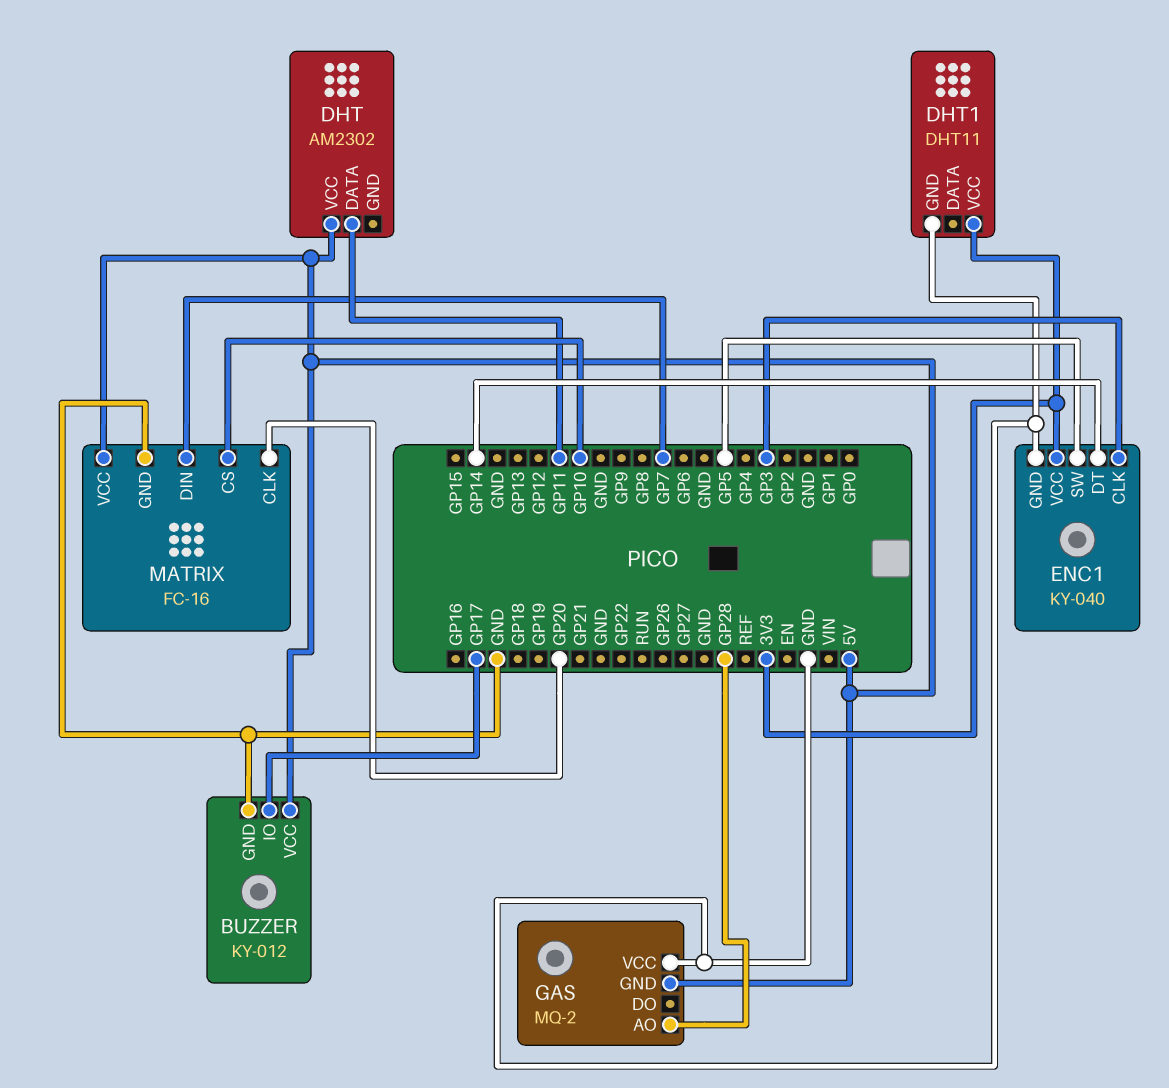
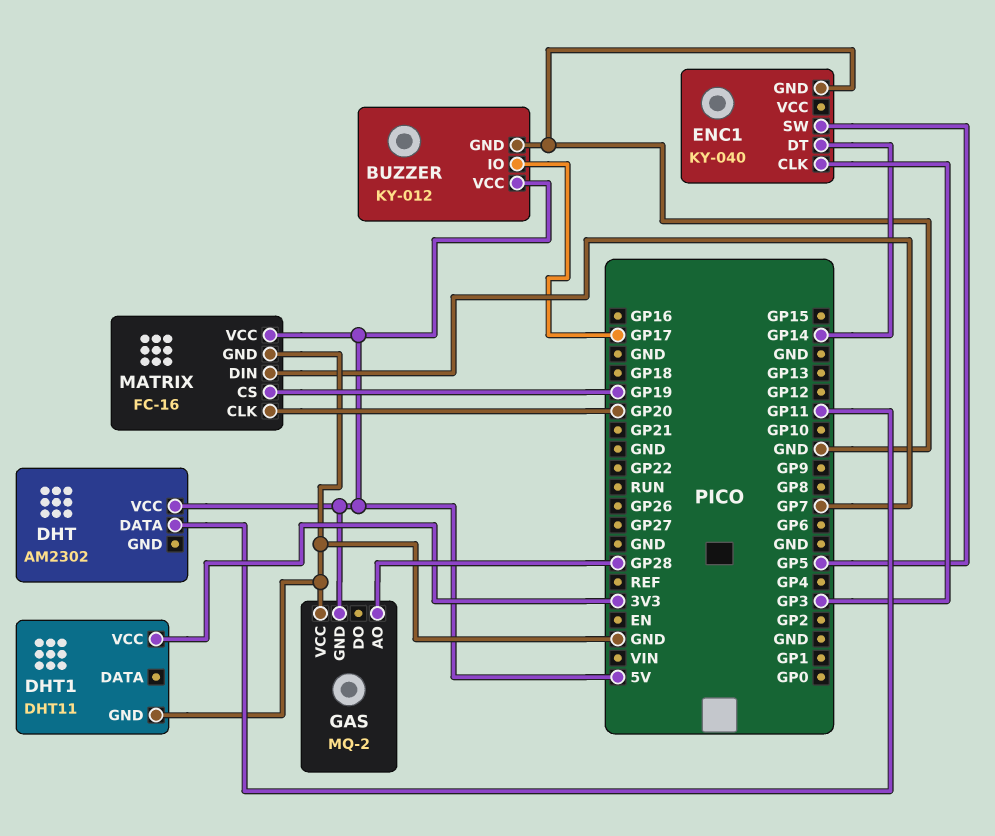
ENC1 pin VCC: 3V3 -> none
MATRIX pin CS: GP10 -> GP19

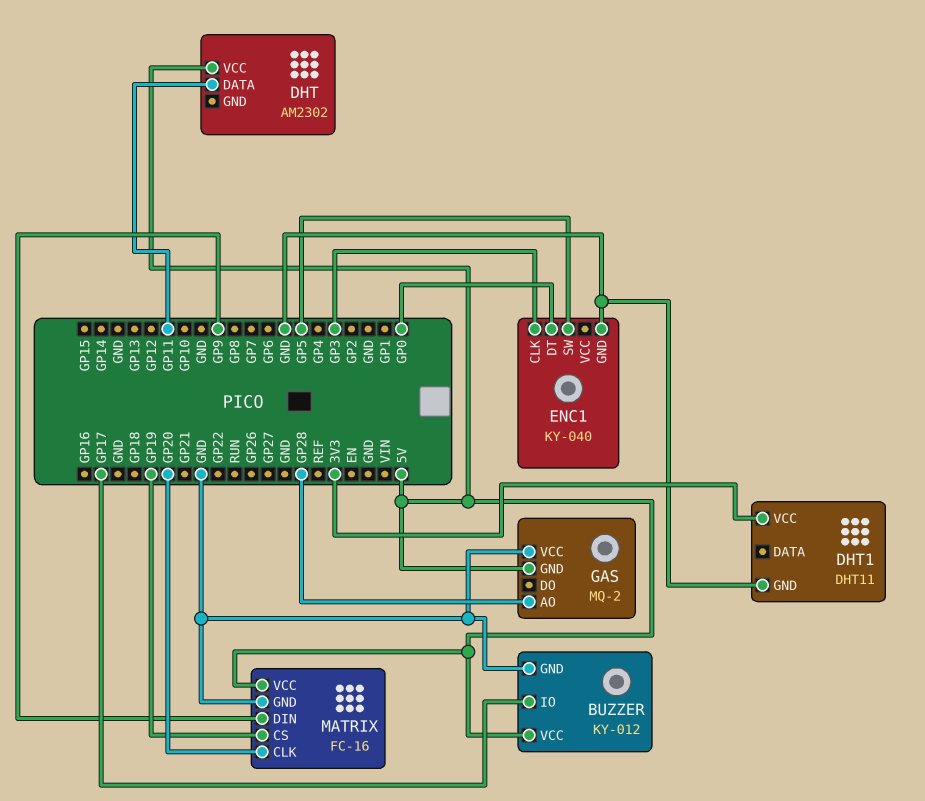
ENC1 pin DT: GP14 -> GP0
MATRIX pin DIN: GP7 -> GP9

